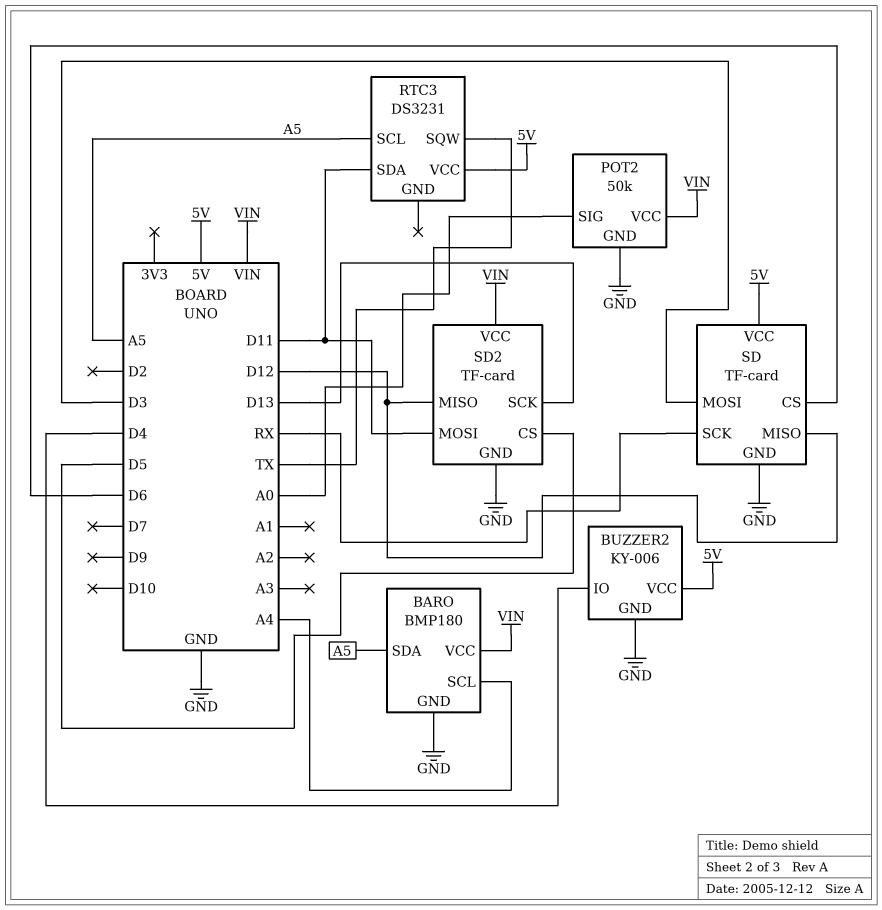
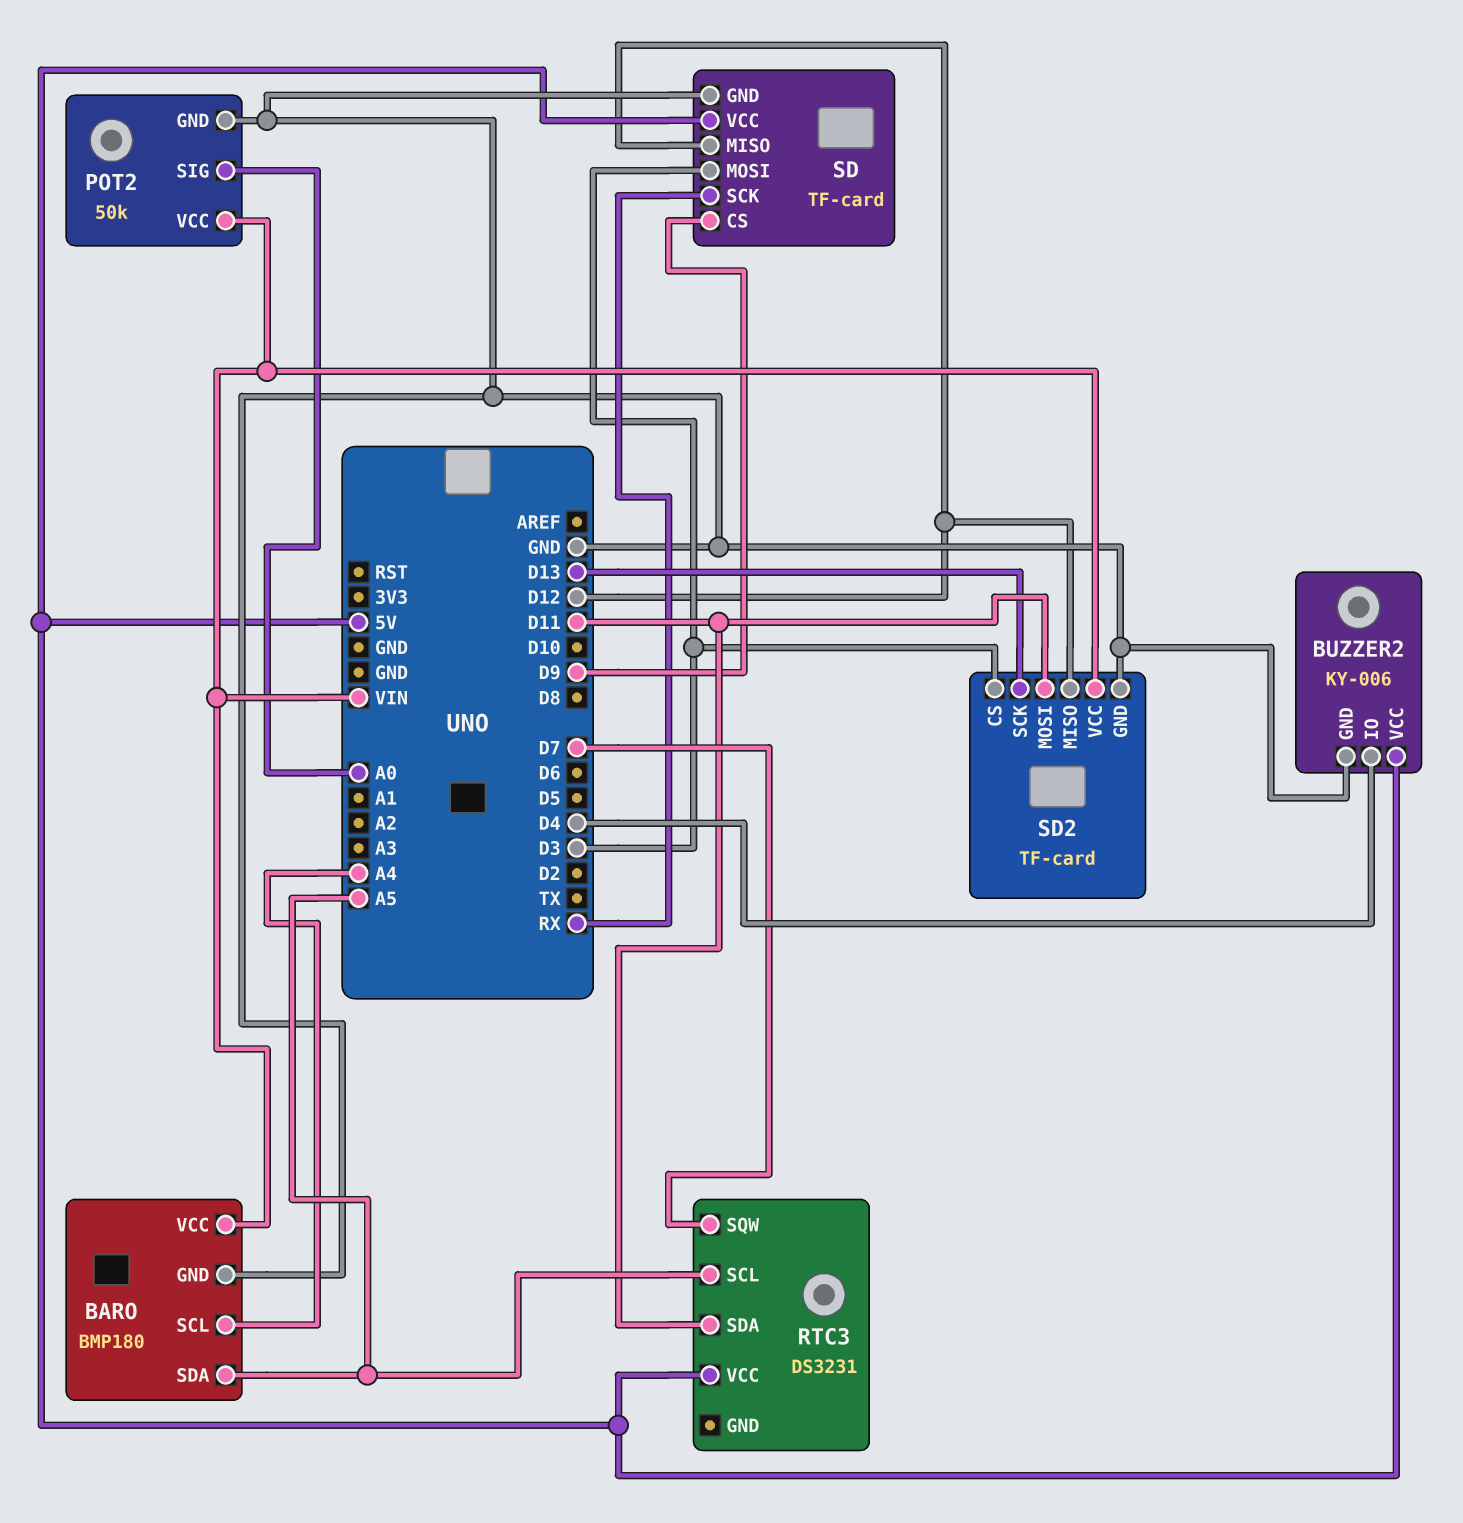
RTC3 pin SQW: TX -> D7
SD pin CS: D6 -> D9
SD2 pin CS: D5 -> D3

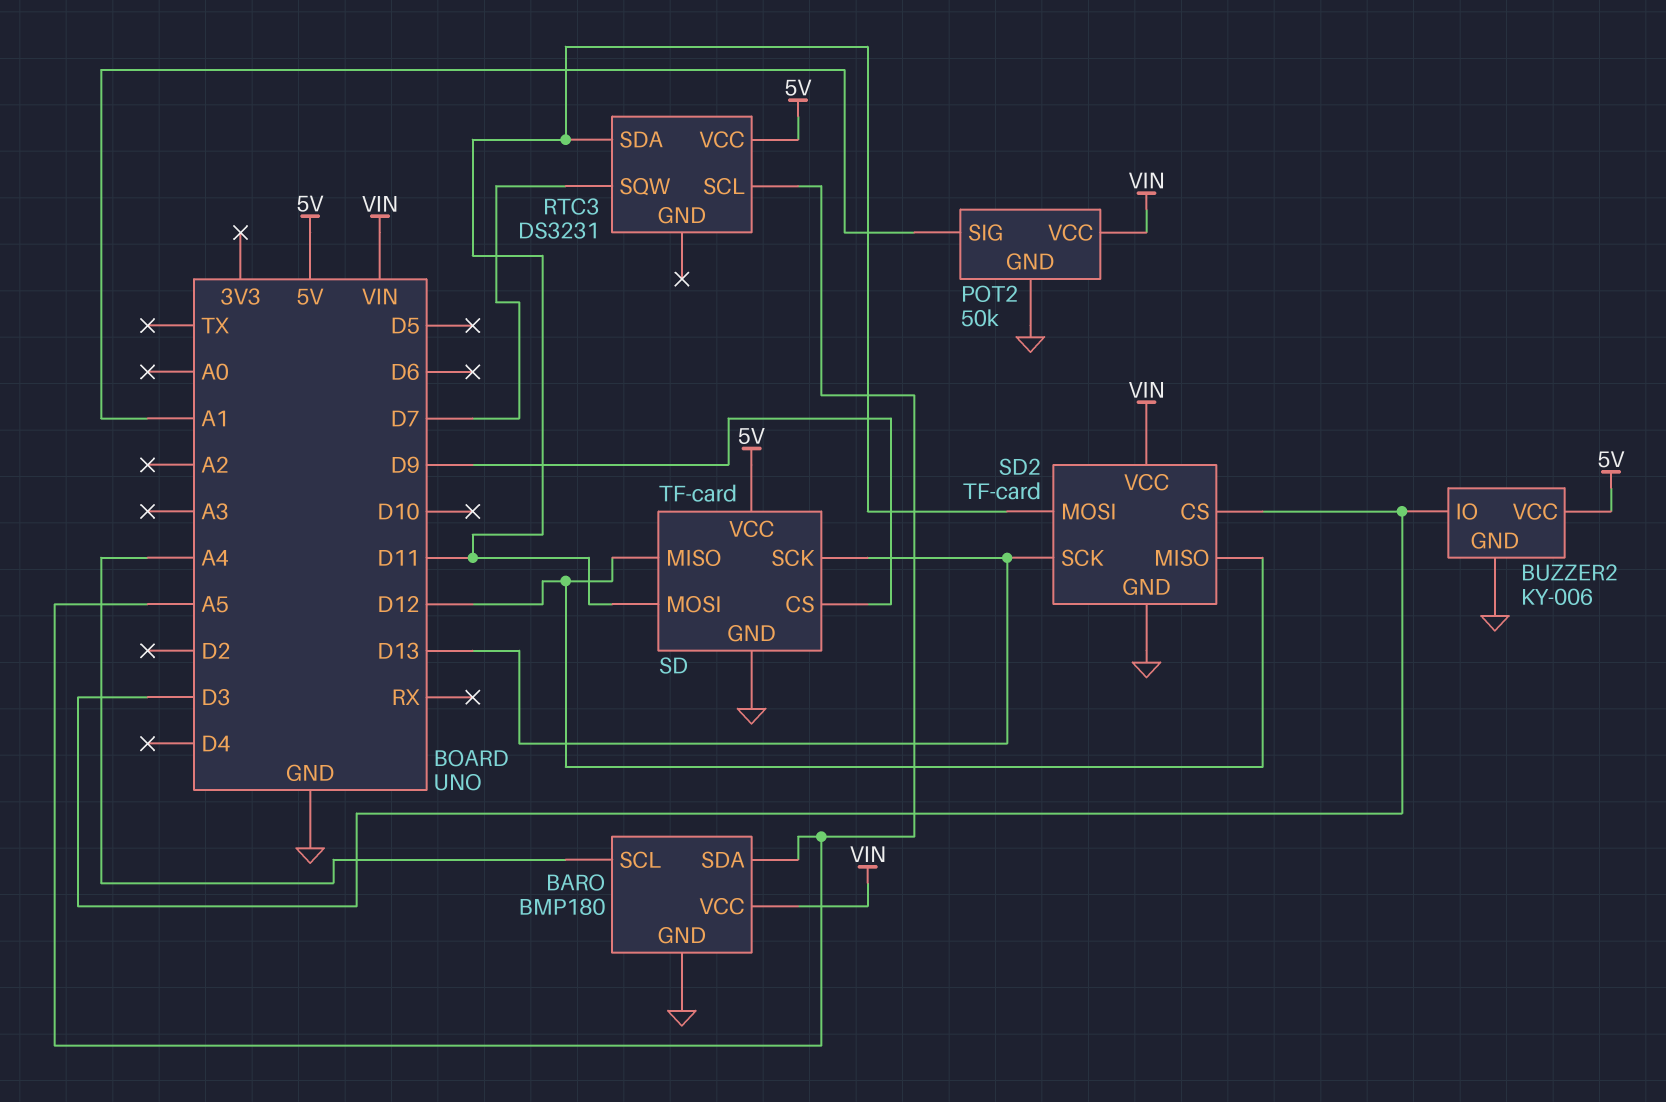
BUZZER2 pin IO: D4 -> D3
POT2 pin SIG: A0 -> A1
SD pin MOSI: D3 -> D11
SD pin SCK: RX -> D13

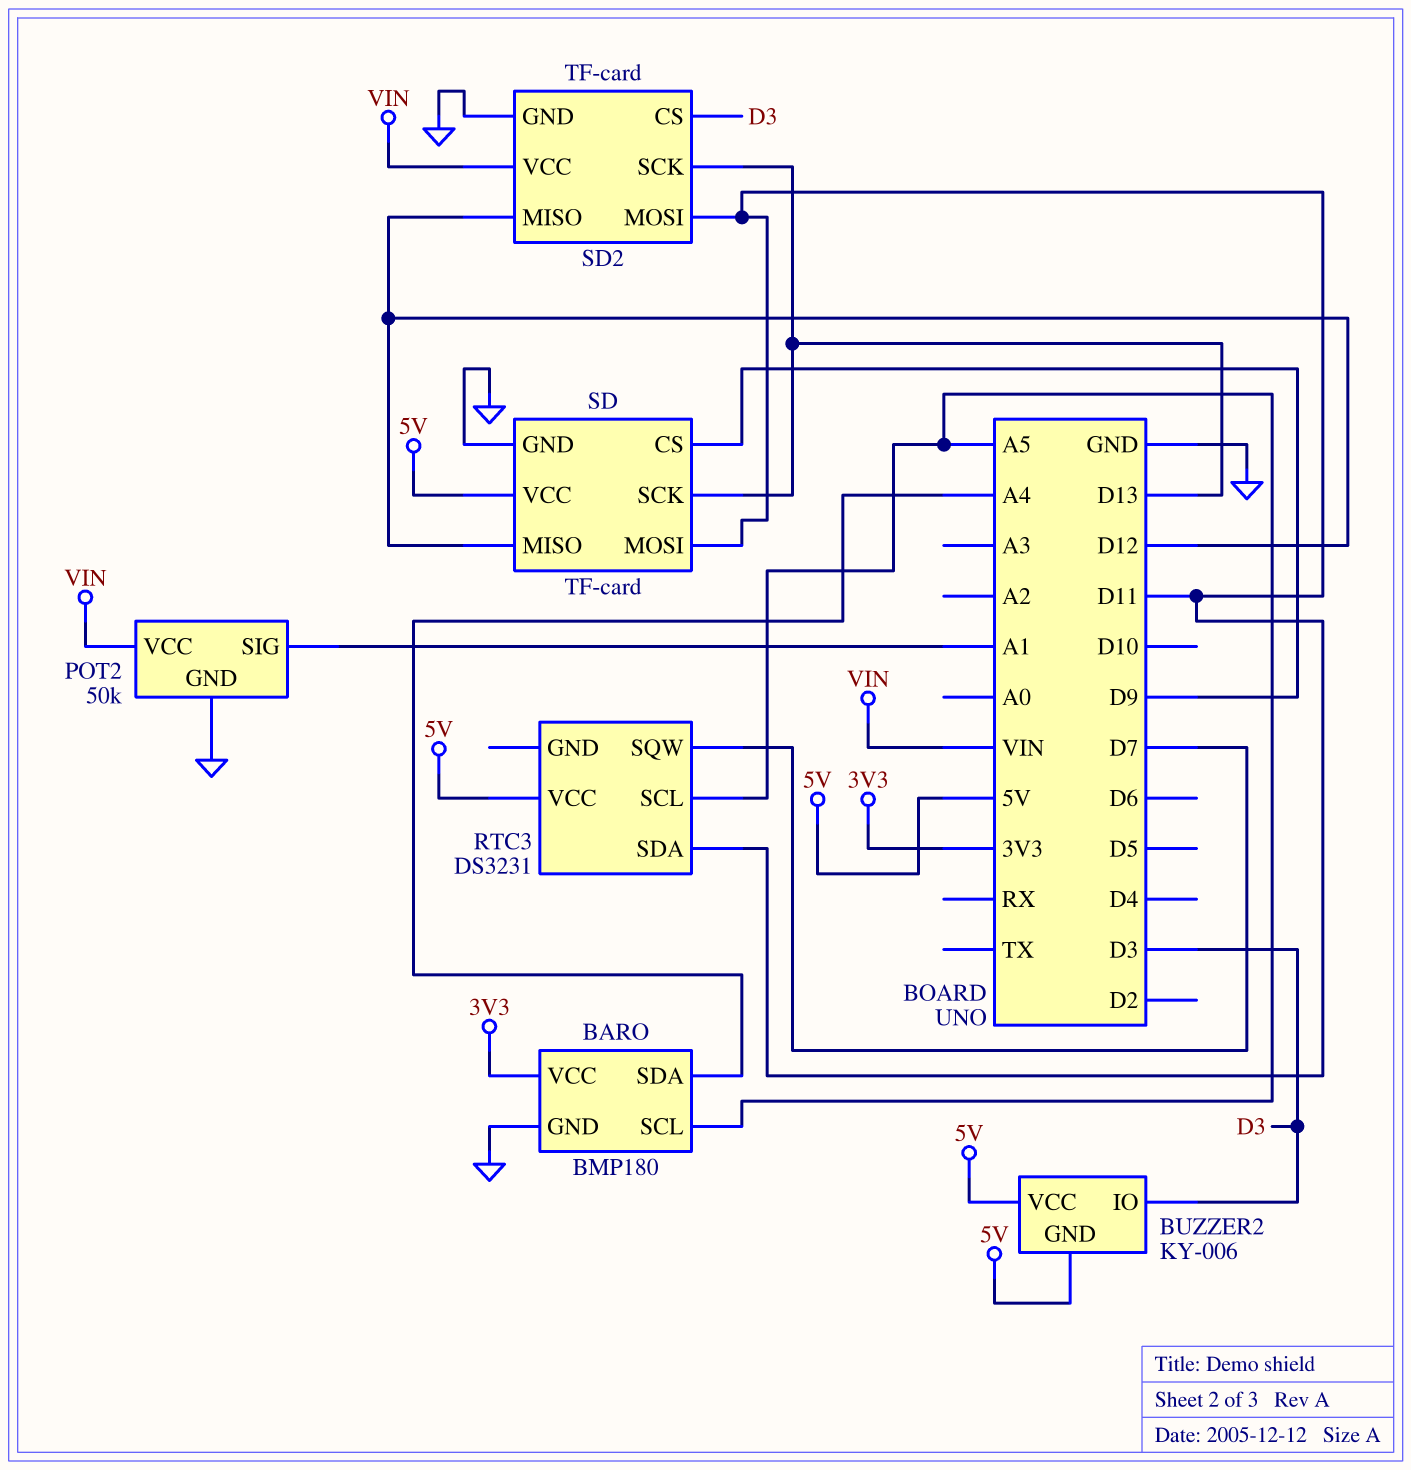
BARO pin SCL: A4 -> A5
BARO pin SDA: A5 -> A4
BARO pin VCC: VIN -> 3V3
BUZZER2 pin GND: GND -> 5V

